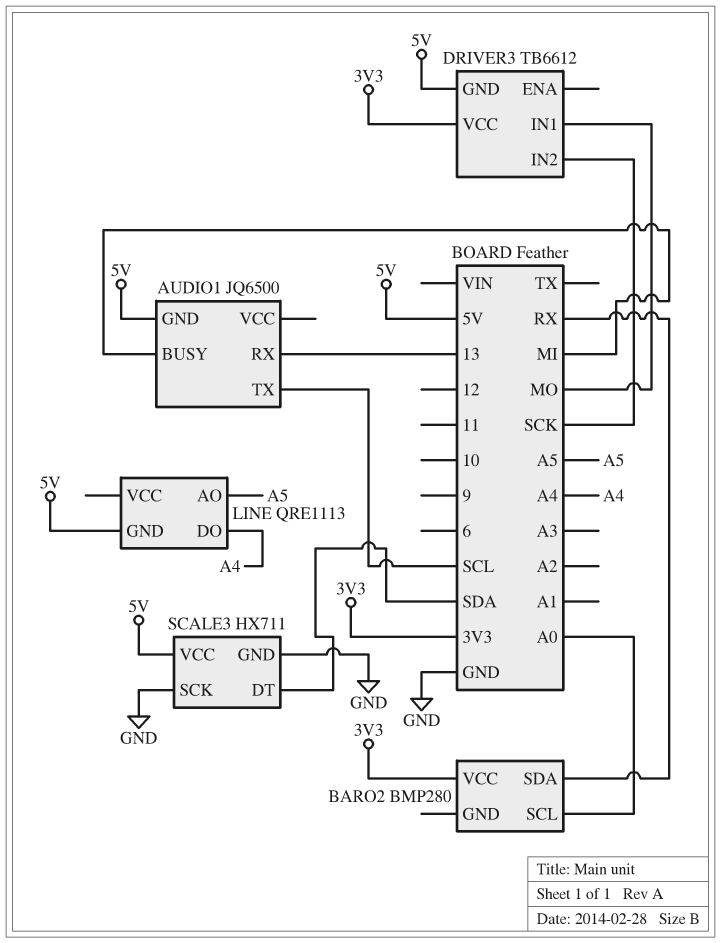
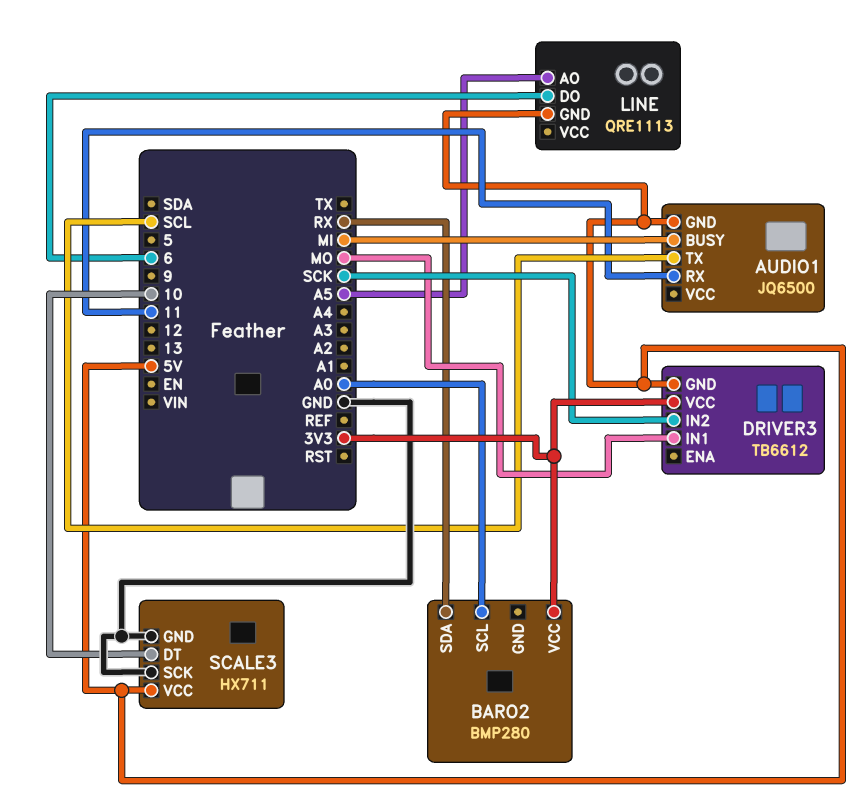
AUDIO1 pin RX: 13 -> 11
LINE pin DO: A4 -> 6
SCALE3 pin DT: SDA -> 10

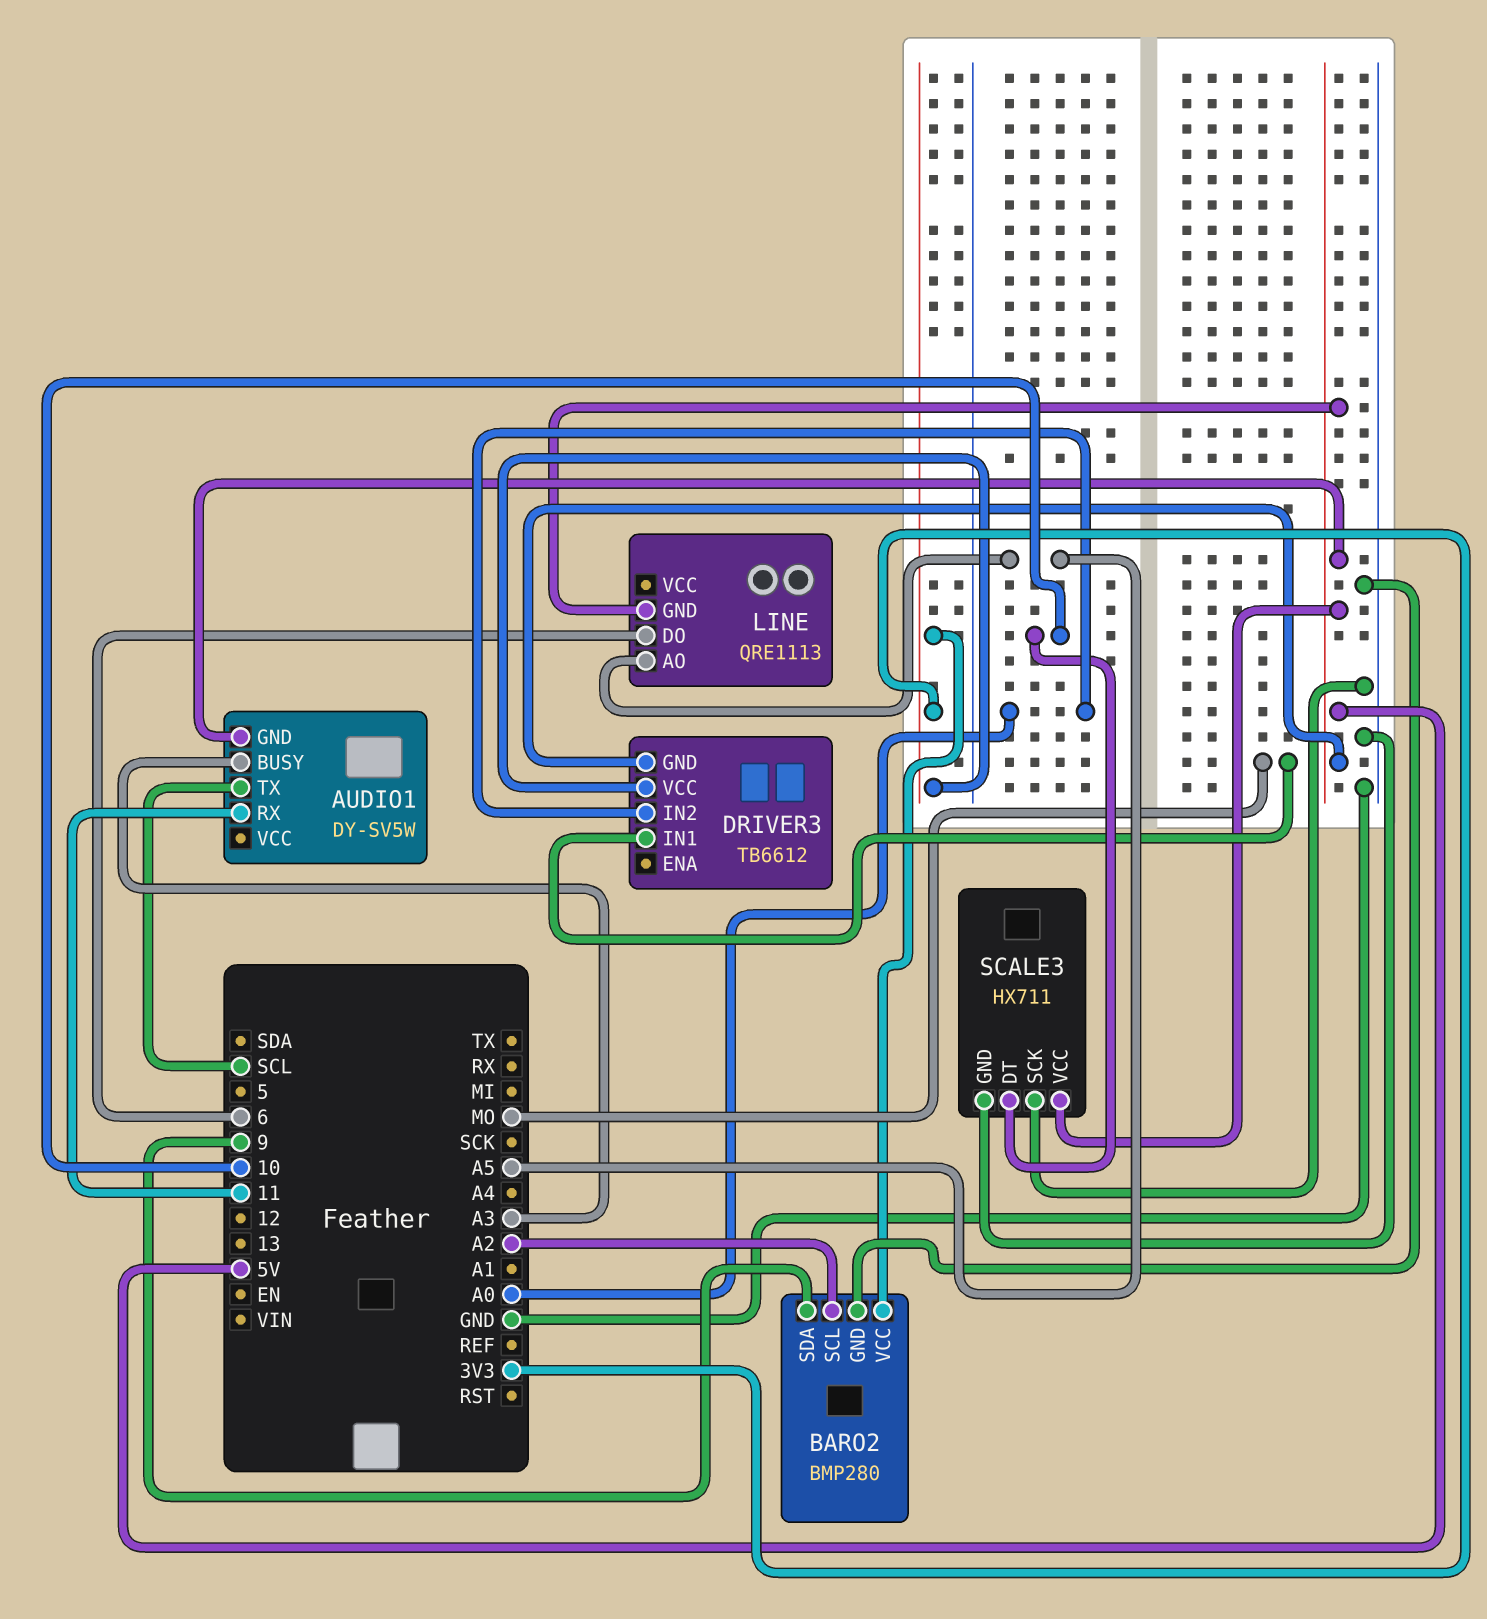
AUDIO1: JQ6500 -> DY-SV5W
AUDIO1 pin BUSY: MI -> A3
BARO2 pin GND: none -> GND
BARO2 pin SCL: A0 -> A2
BARO2 pin SDA: RX -> 9
DRIVER3 pin IN2: SCK -> A0

